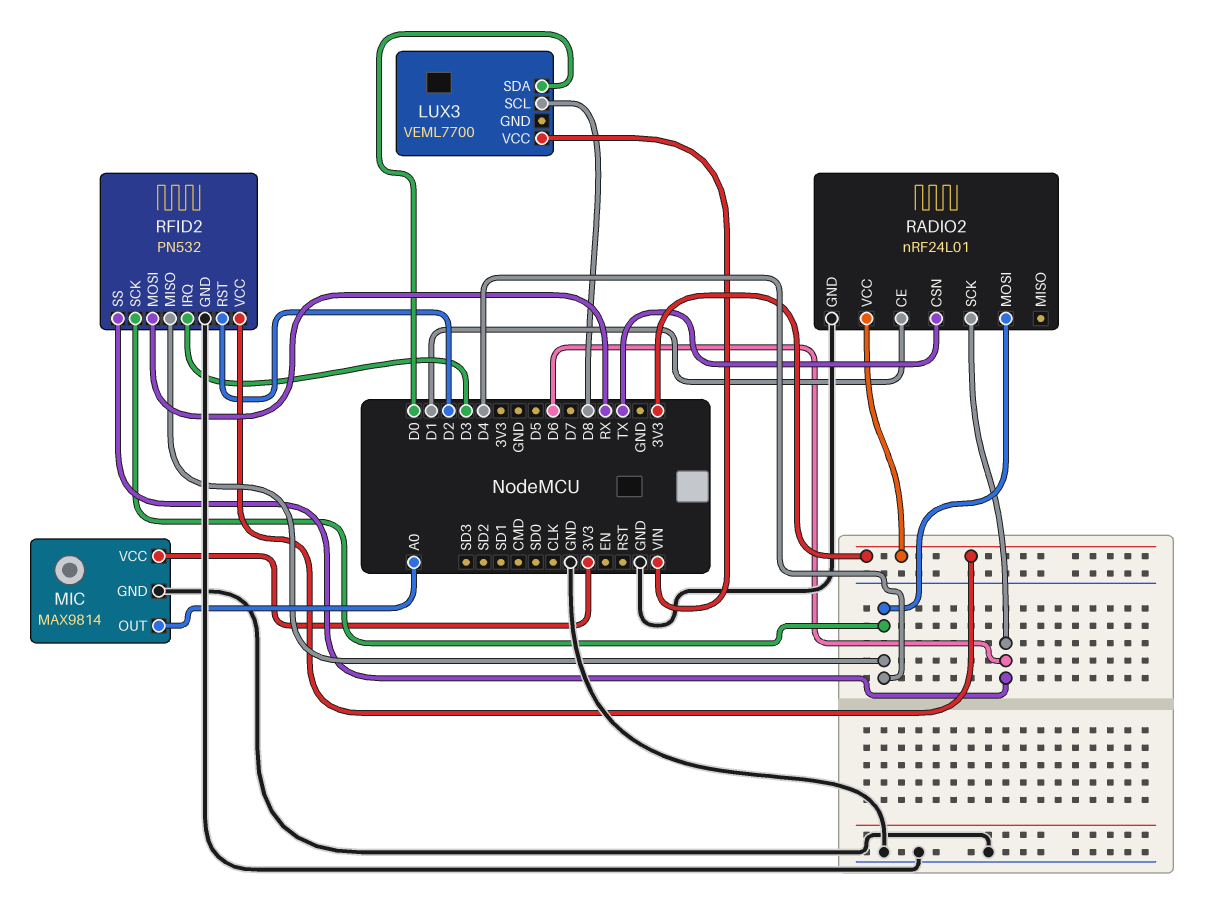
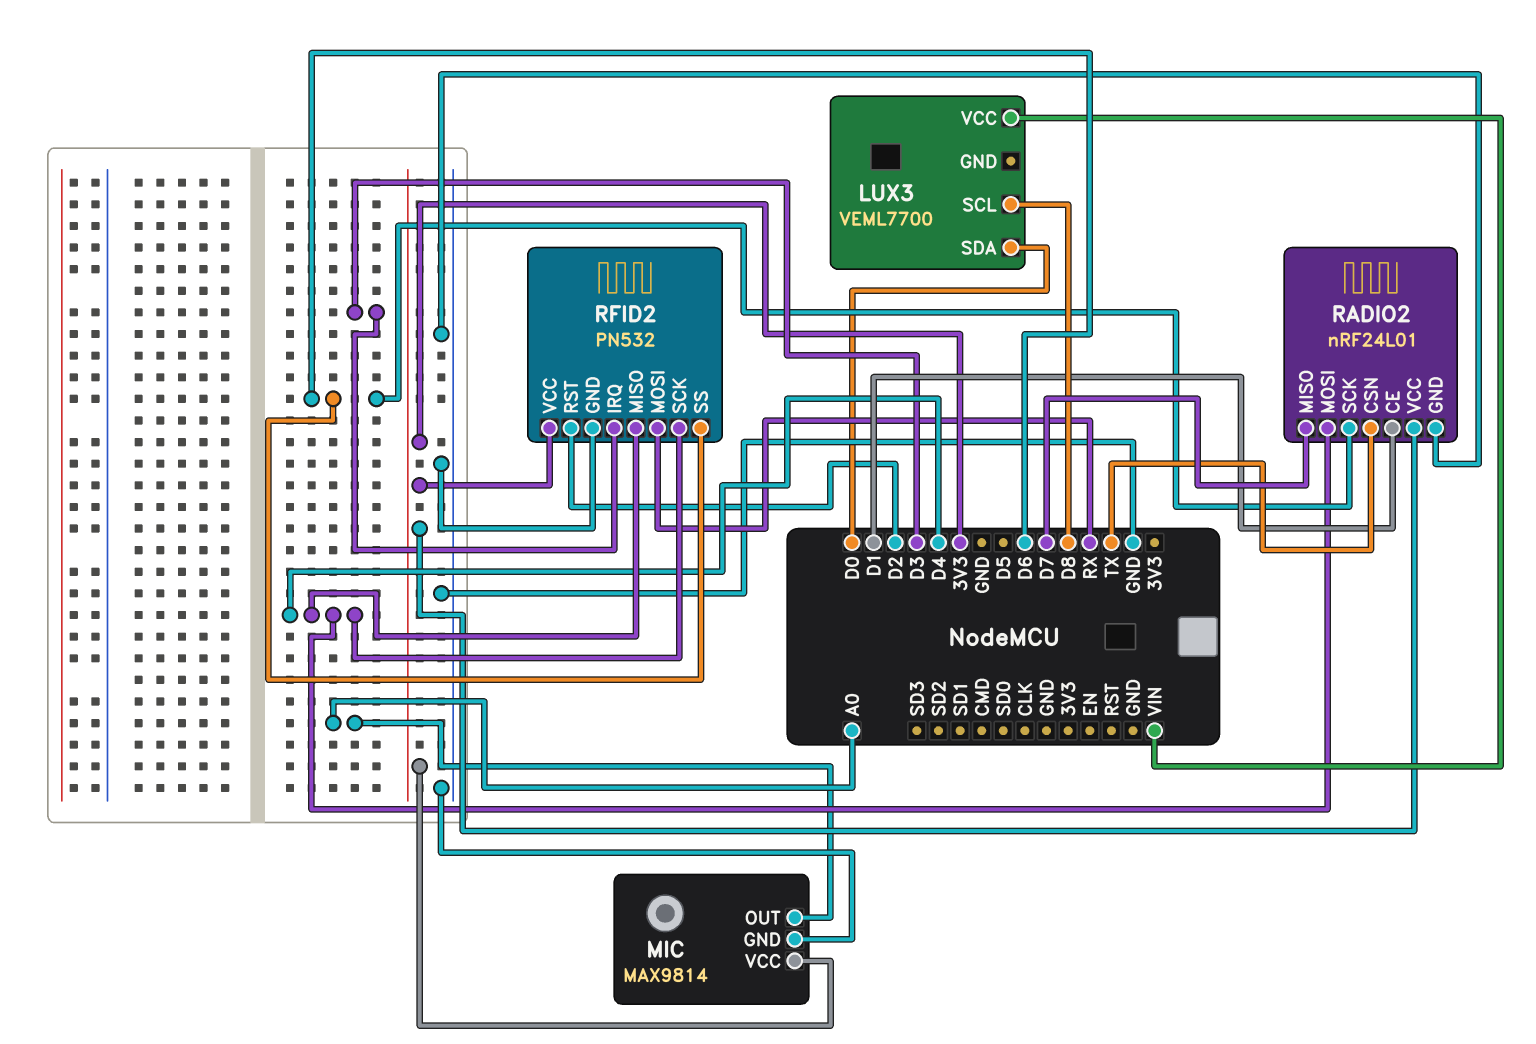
RADIO2 pin MISO: none -> D7

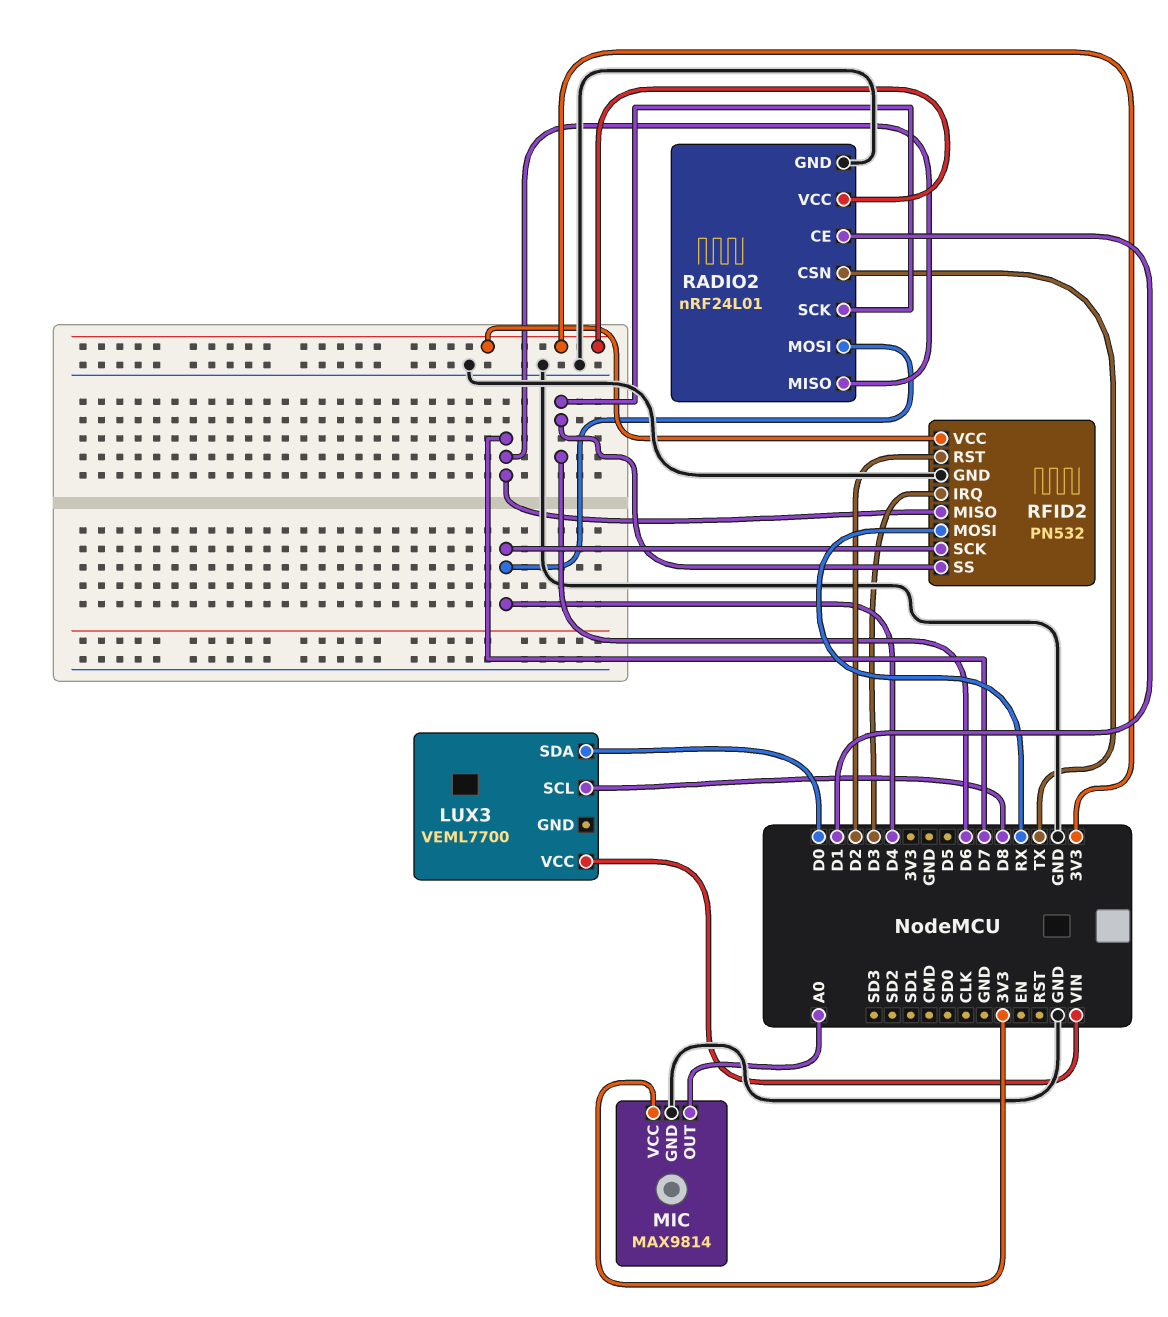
RFID2 pin MISO: D4 -> D7

